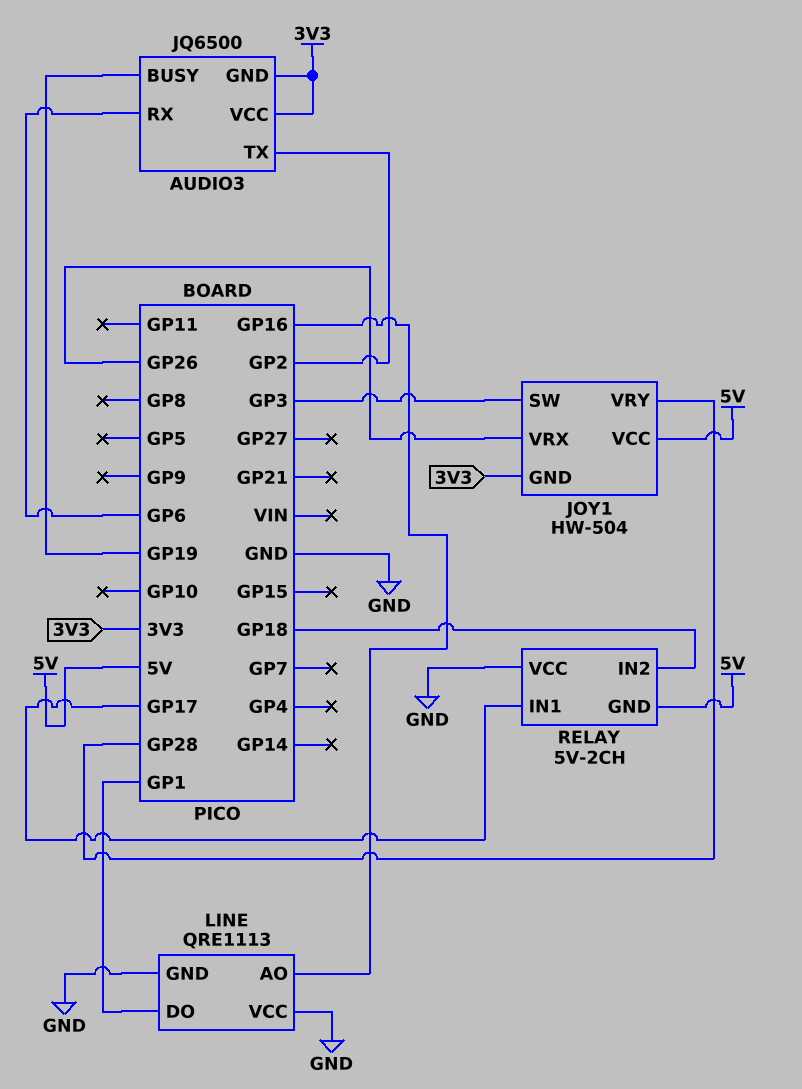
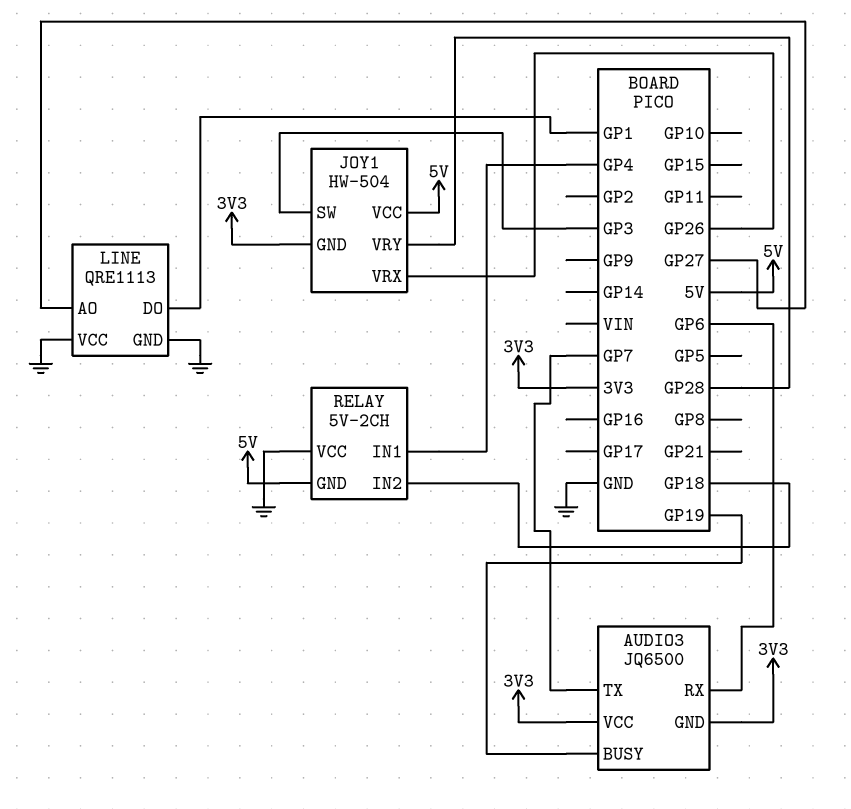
AUDIO3 pin TX: GP2 -> GP7
LINE pin AO: GP16 -> GP27
RELAY pin IN1: GP17 -> GP4

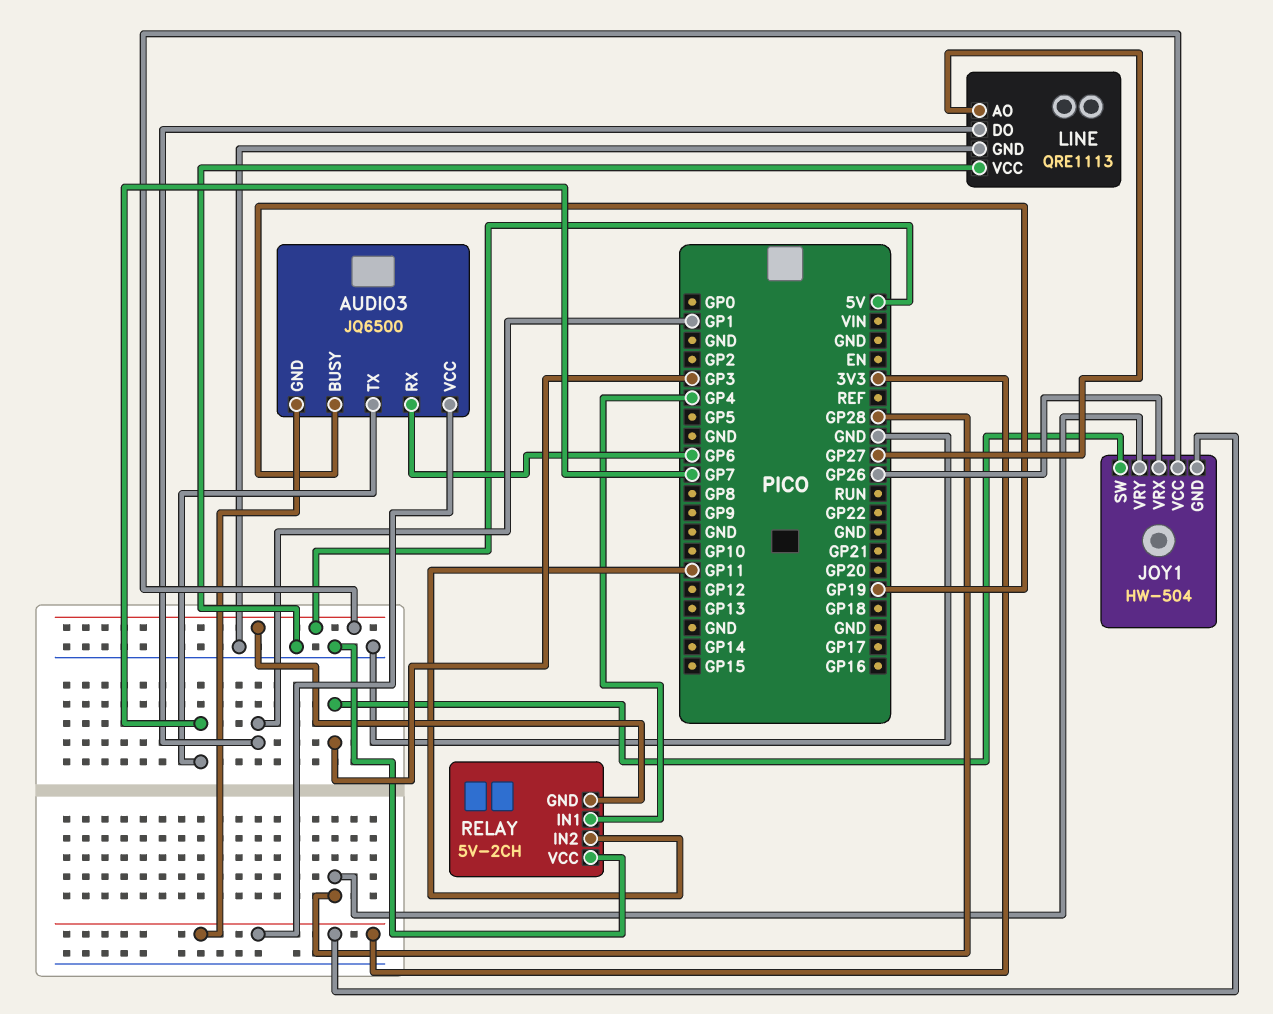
RELAY pin IN2: GP18 -> GP11

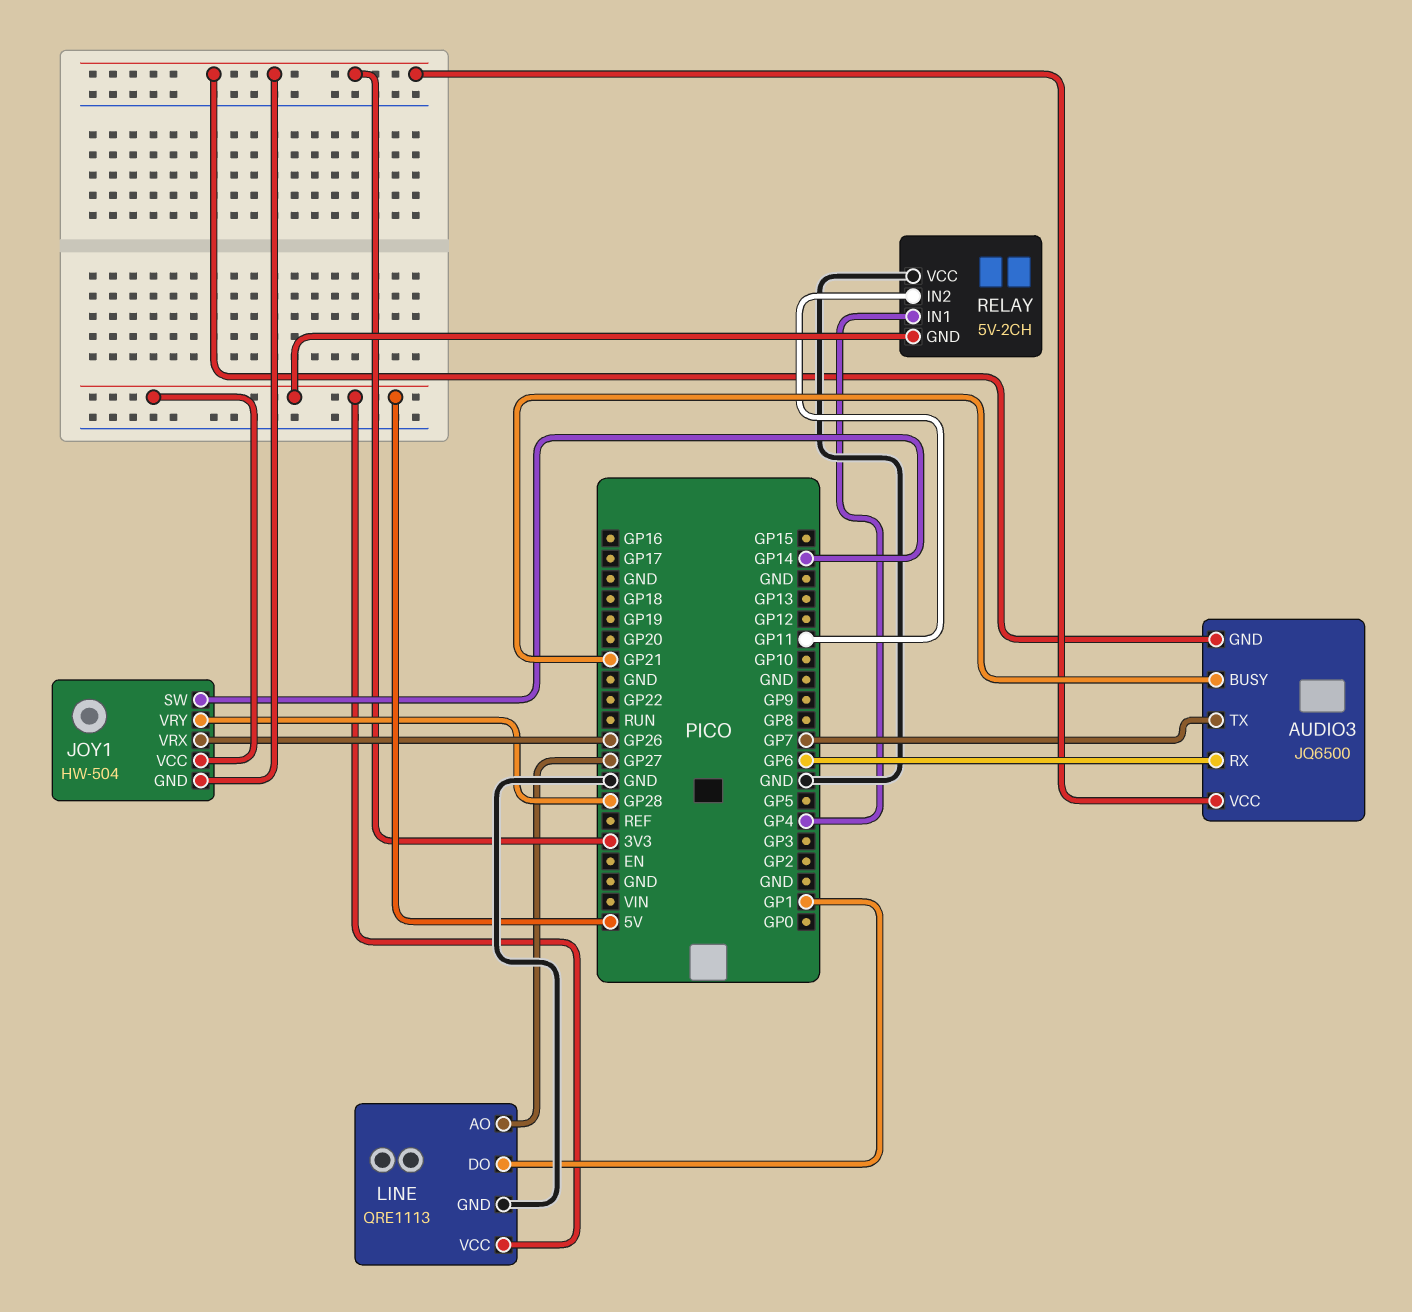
AUDIO3 pin BUSY: GP19 -> GP21
JOY1 pin SW: GP3 -> GP14
LINE pin VCC: GND -> 5V

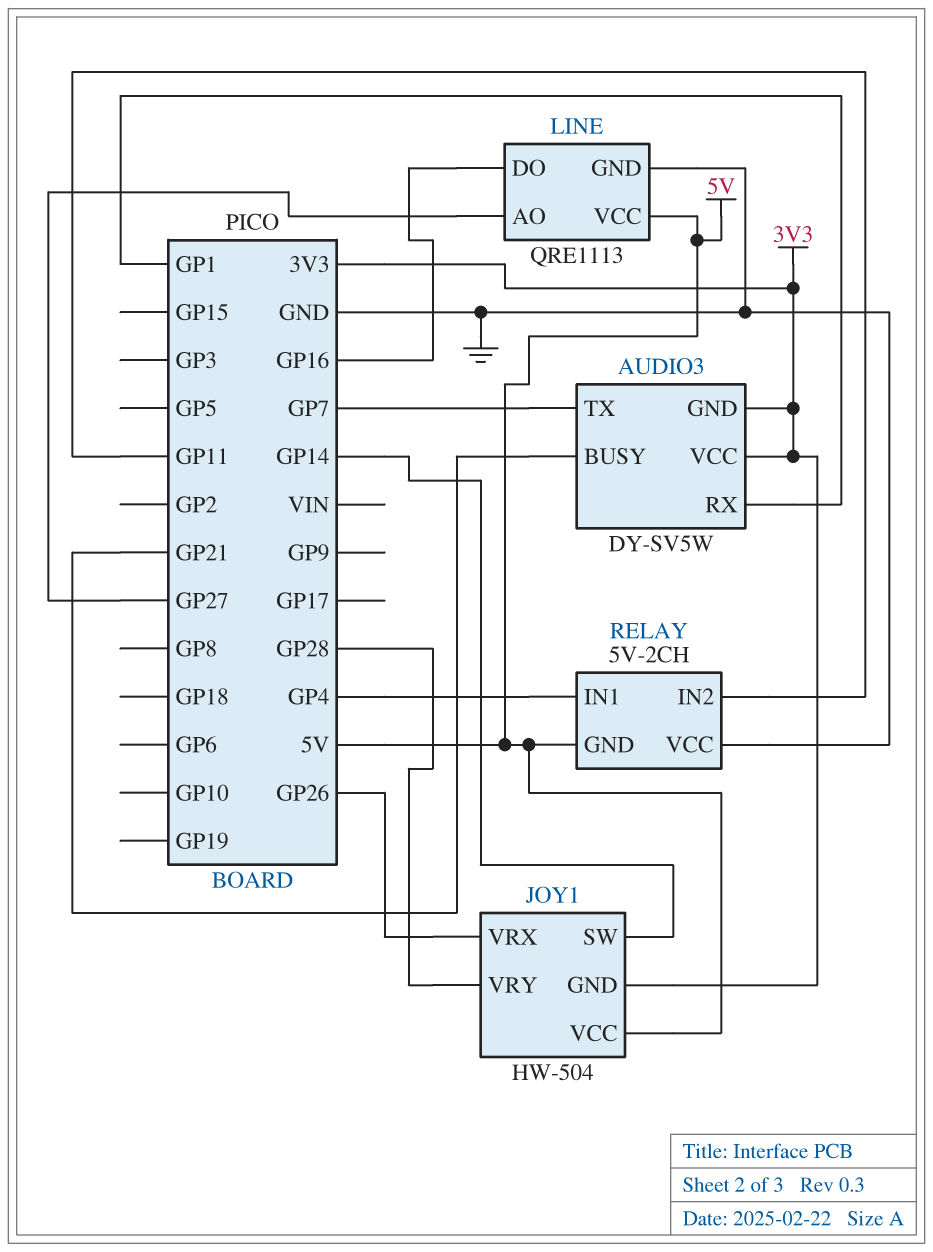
AUDIO3: JQ6500 -> DY-SV5W
AUDIO3 pin RX: GP6 -> GP1
LINE pin DO: GP1 -> GP16

